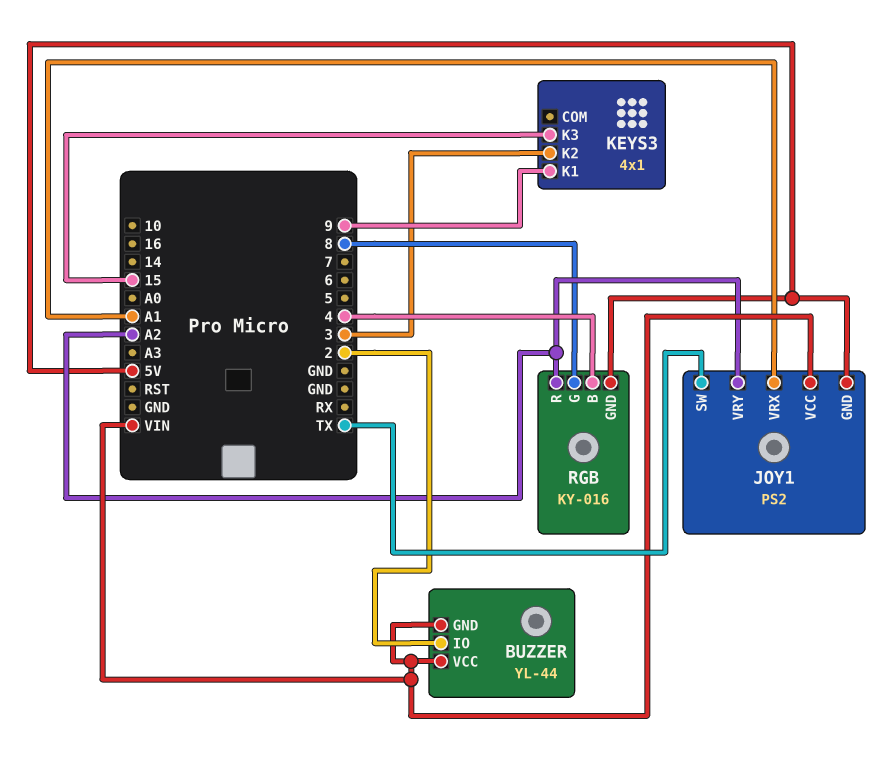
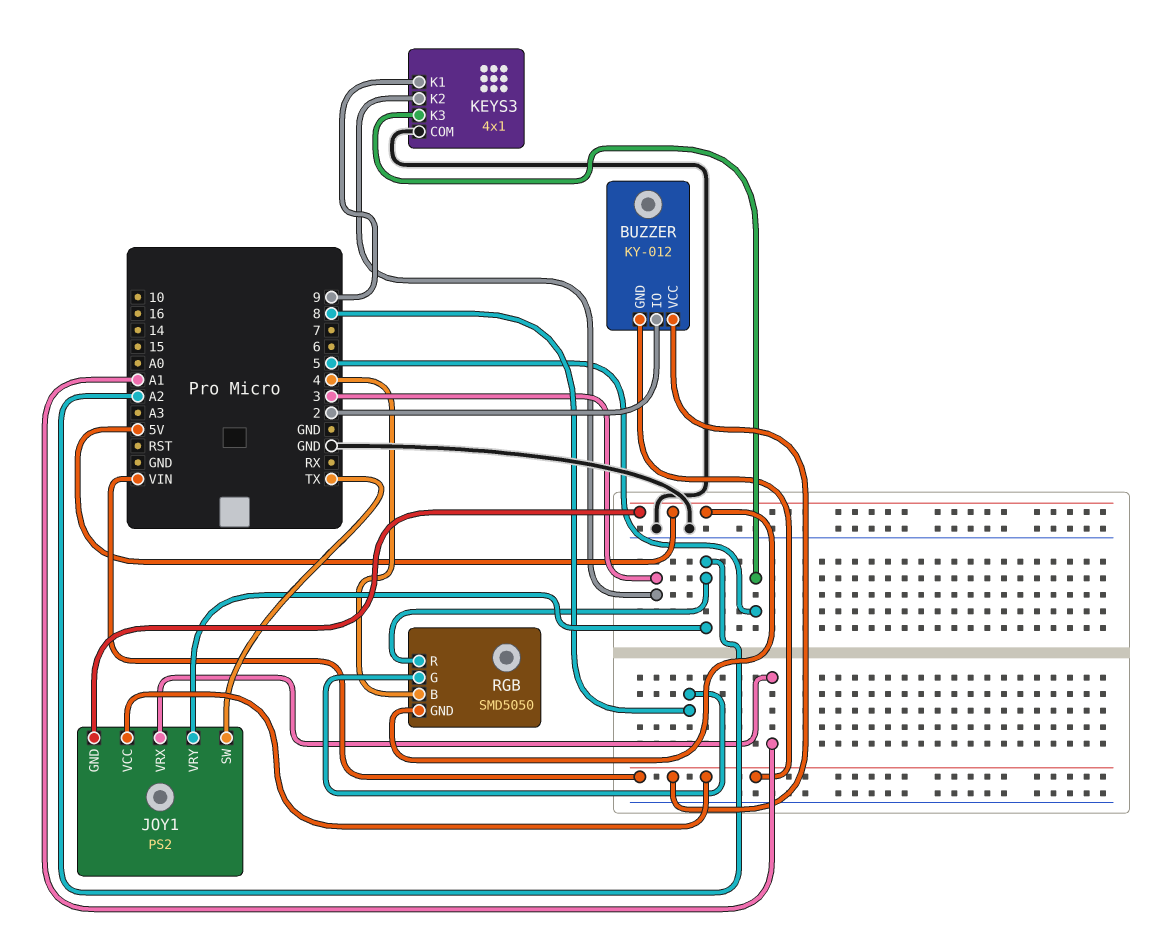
BUZZER: YL-44 -> KY-012
KEYS3 pin COM: none -> GND
KEYS3 pin K3: 15 -> 5
RGB: KY-016 -> SMD5050

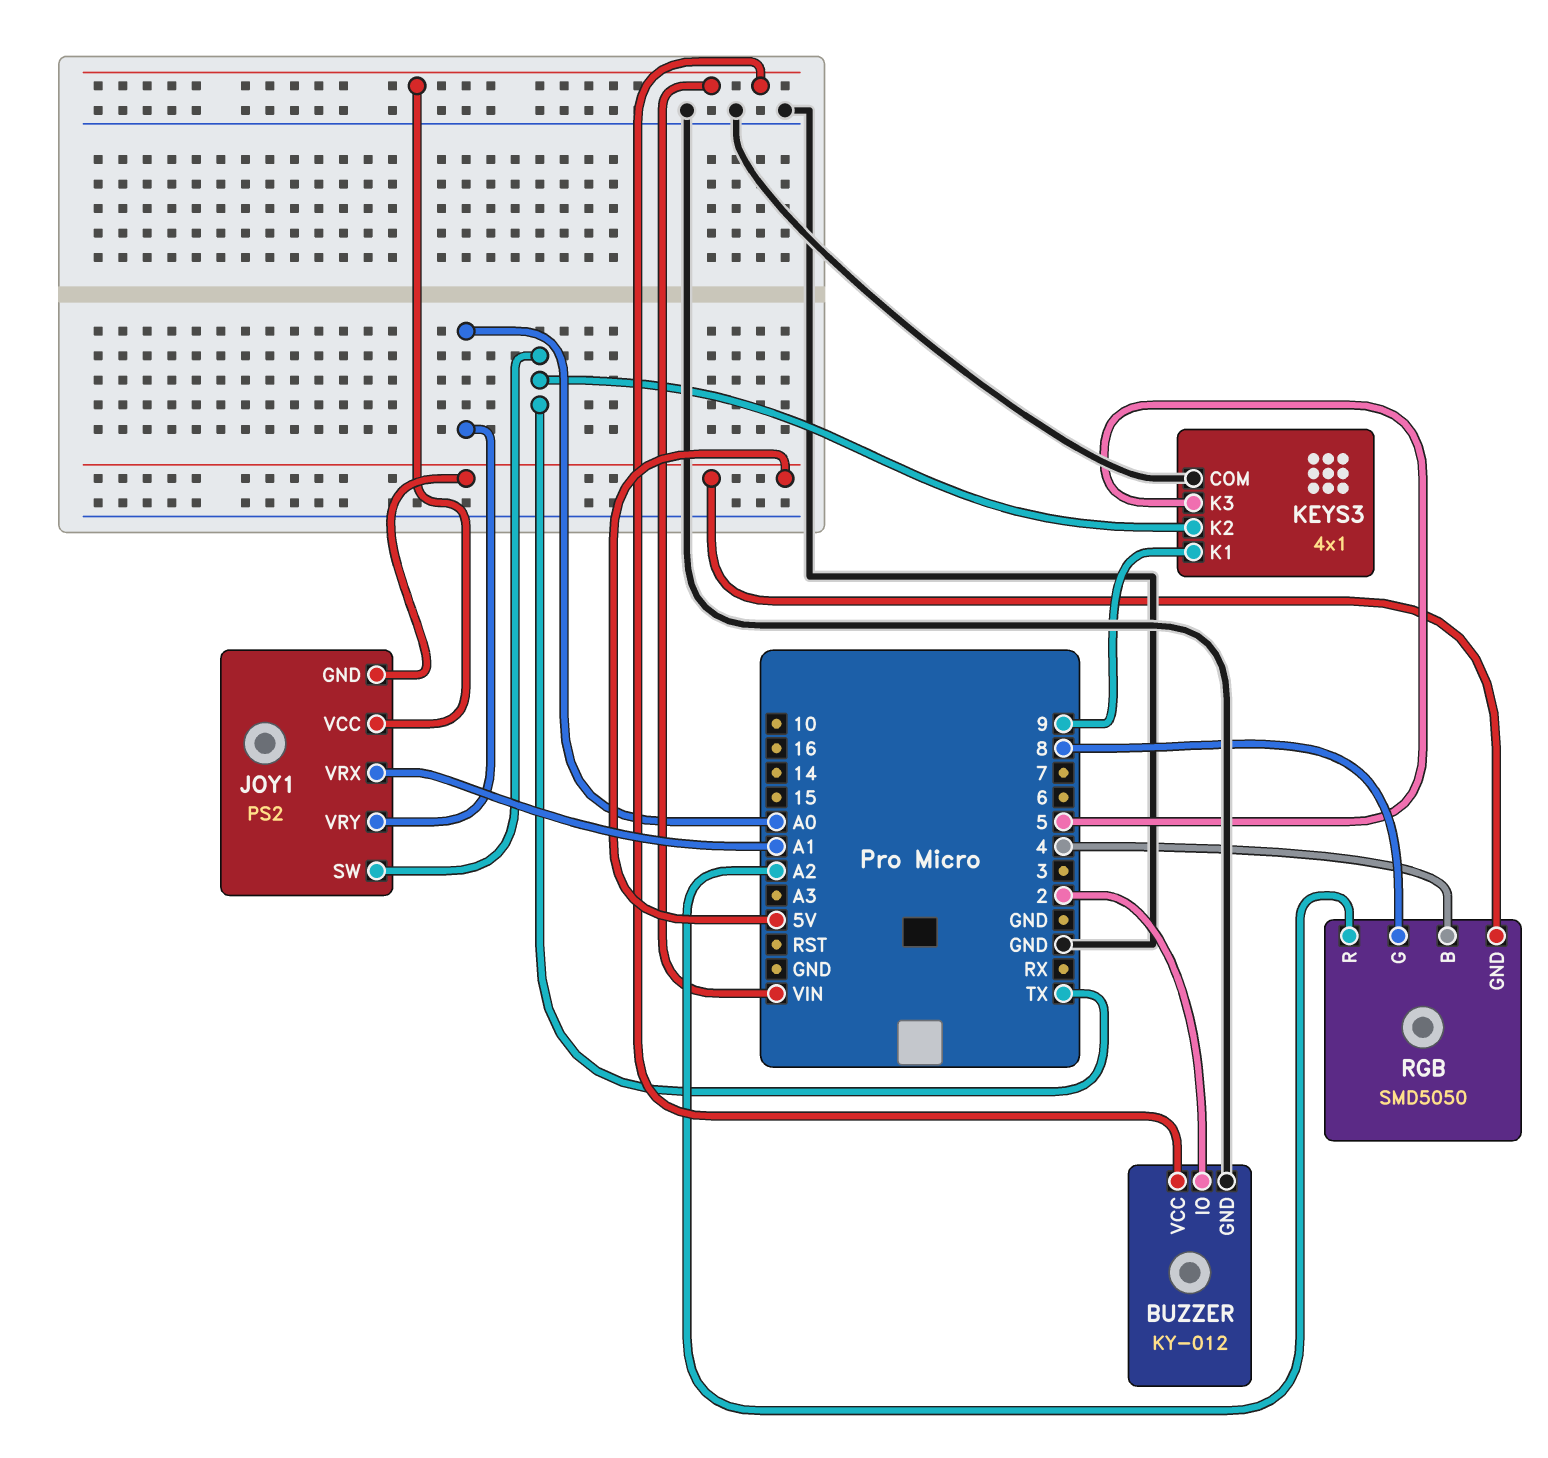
BUZZER pin GND: VIN -> GND
JOY1 pin VRY: A2 -> A0
KEYS3 pin K2: 3 -> TX

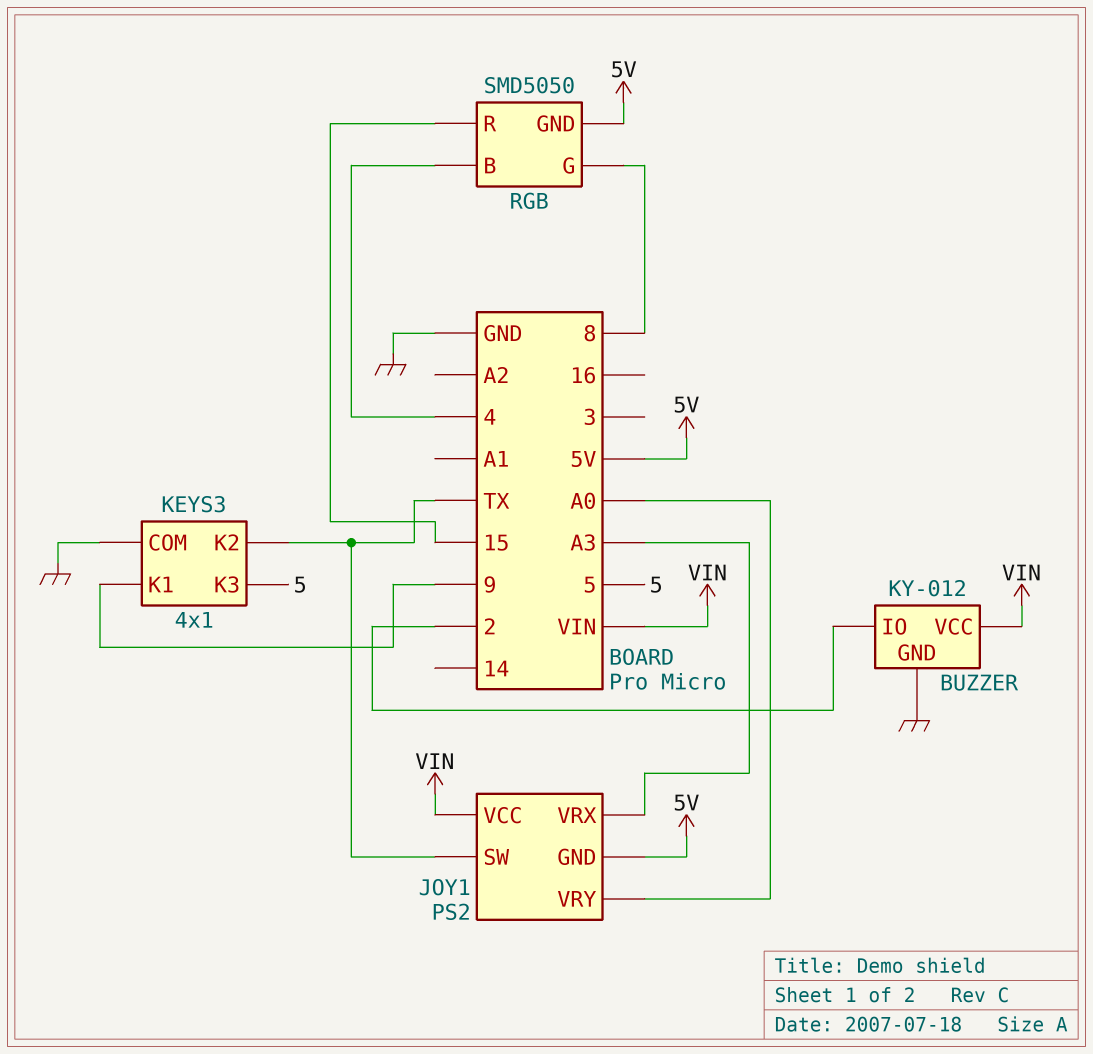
JOY1 pin VRX: A1 -> A3
RGB pin R: A2 -> 15

